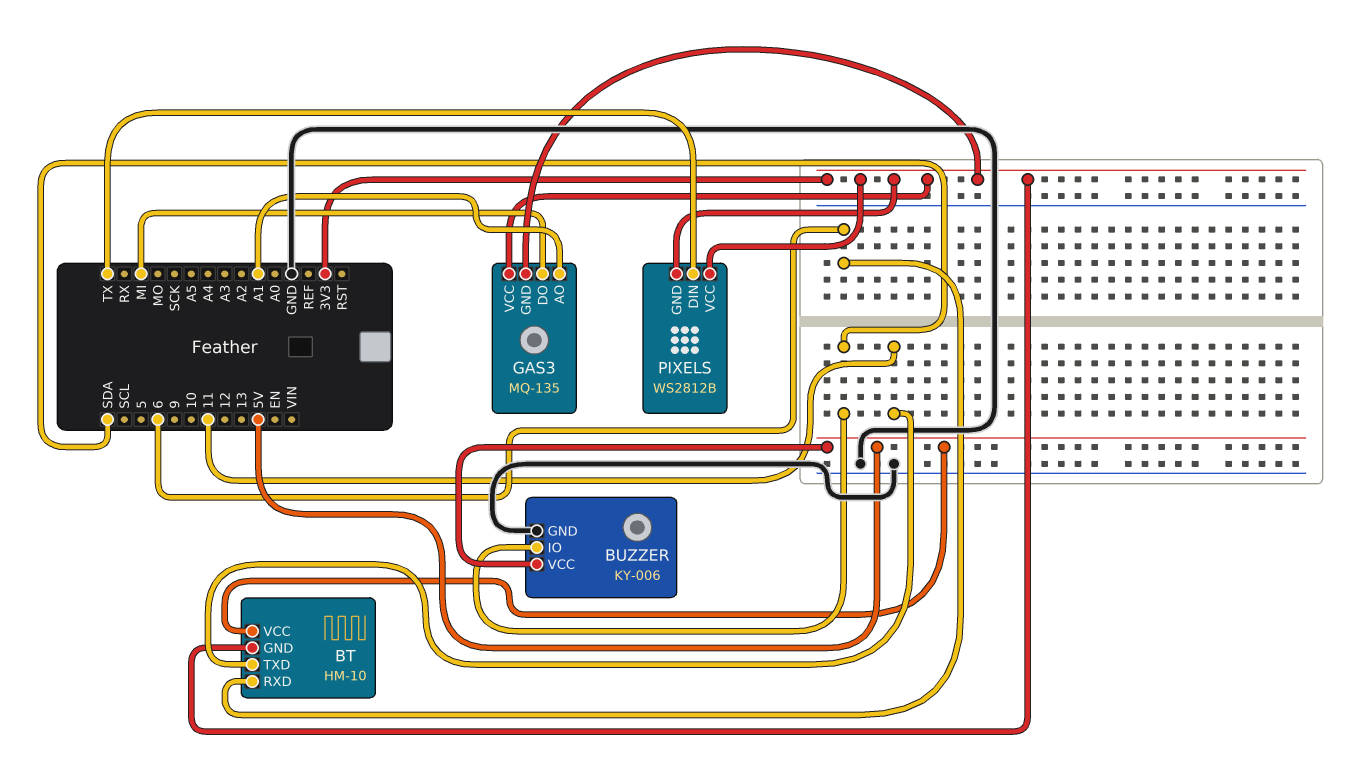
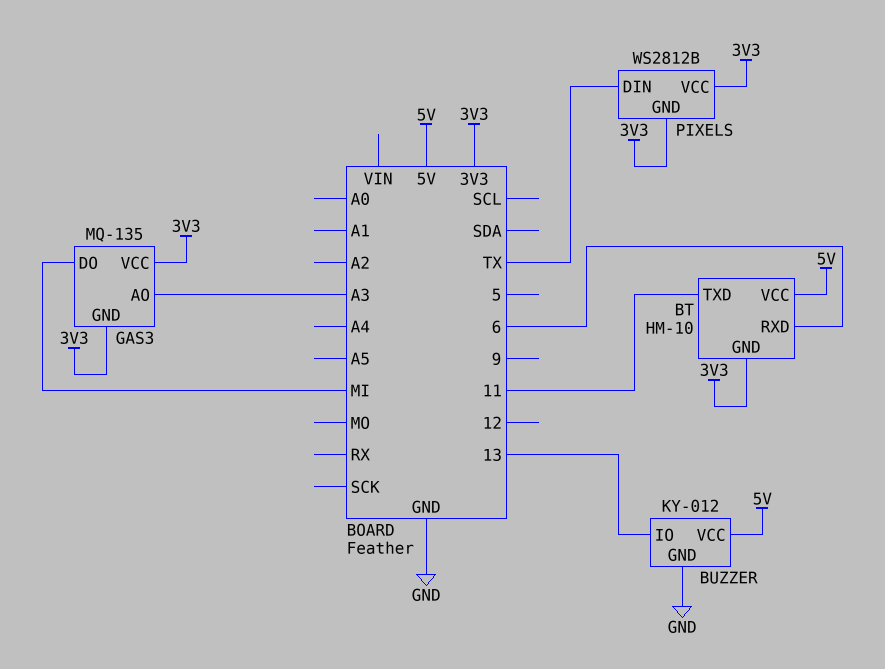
BUZZER: KY-006 -> KY-012
BUZZER pin IO: SDA -> 13
GAS3 pin AO: A1 -> A3

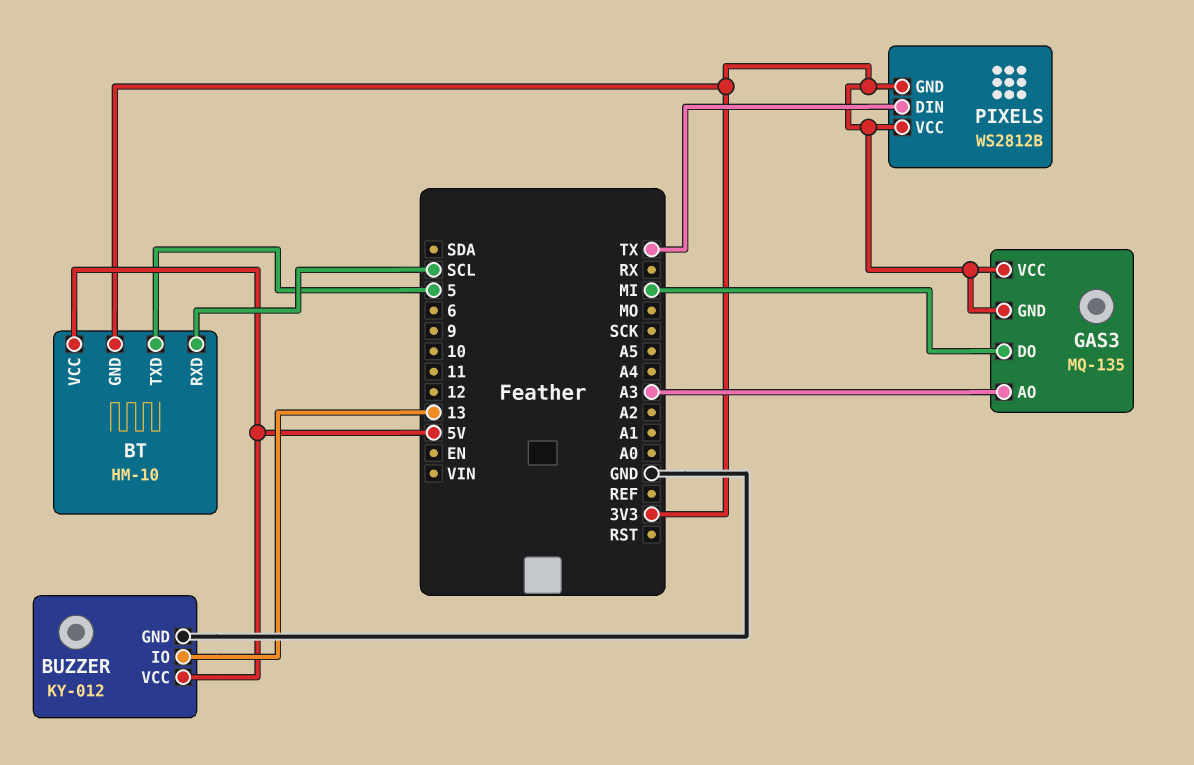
BT pin RXD: 6 -> SCL
BT pin TXD: 11 -> 5

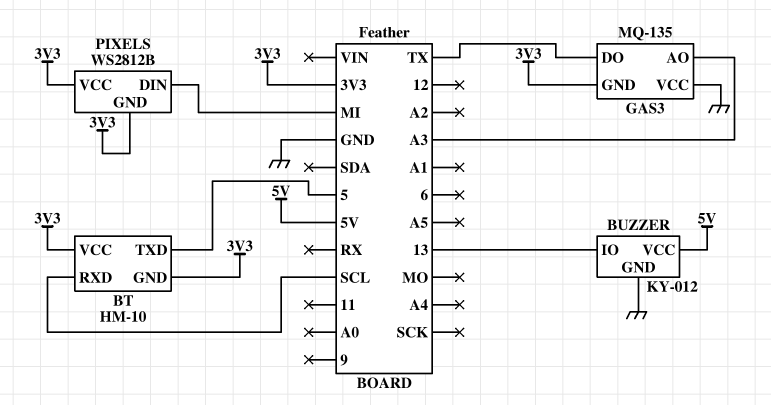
BT pin VCC: 5V -> 3V3
GAS3 pin DO: MI -> TX
GAS3 pin VCC: 3V3 -> GND
PIXELS pin DIN: TX -> MI

